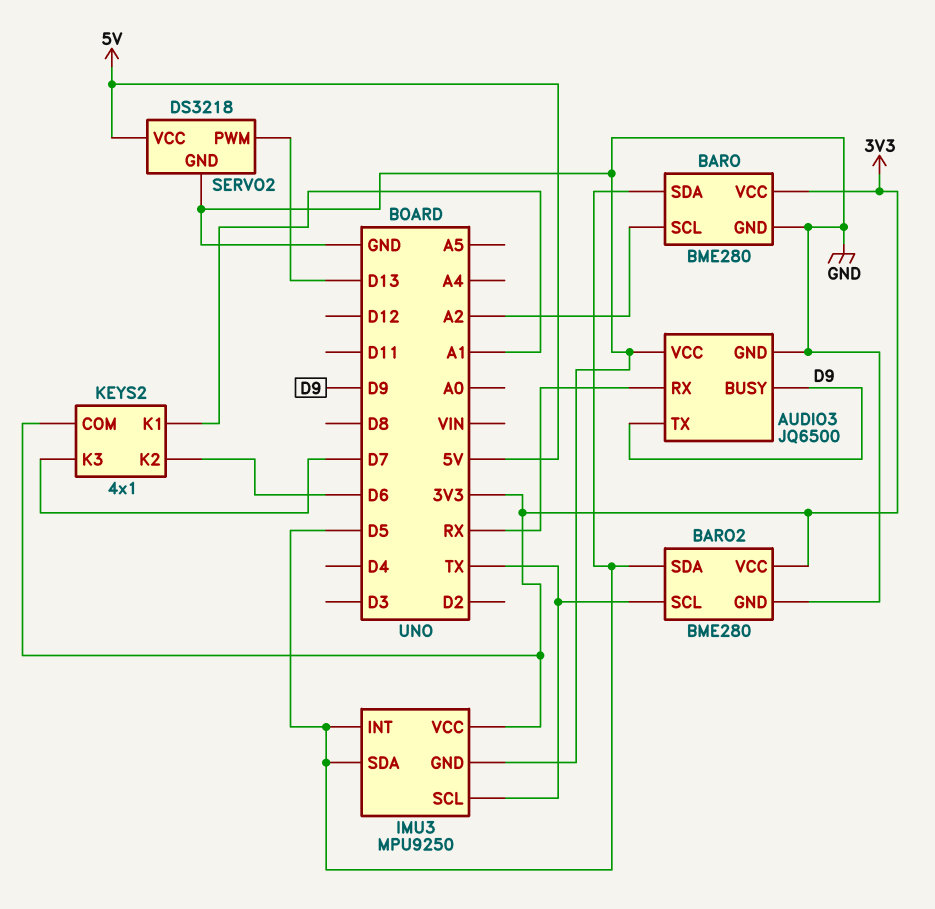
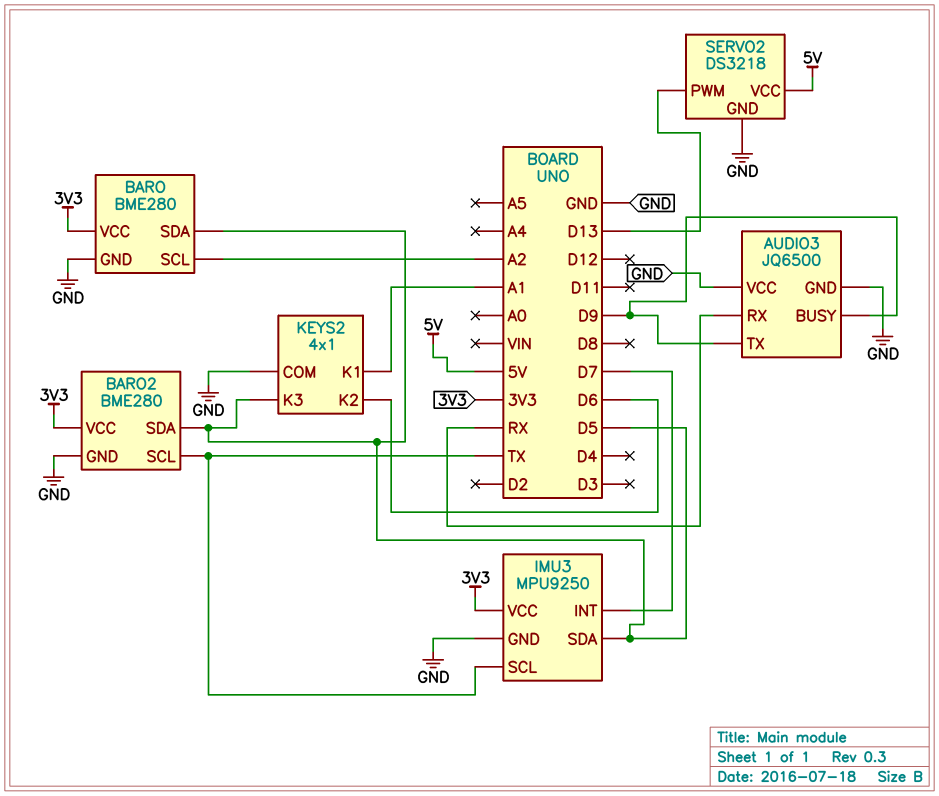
IMU3 pin INT: D5 -> D7
KEYS2 pin COM: 3V3 -> GND
KEYS2 pin K3: D7 -> D5

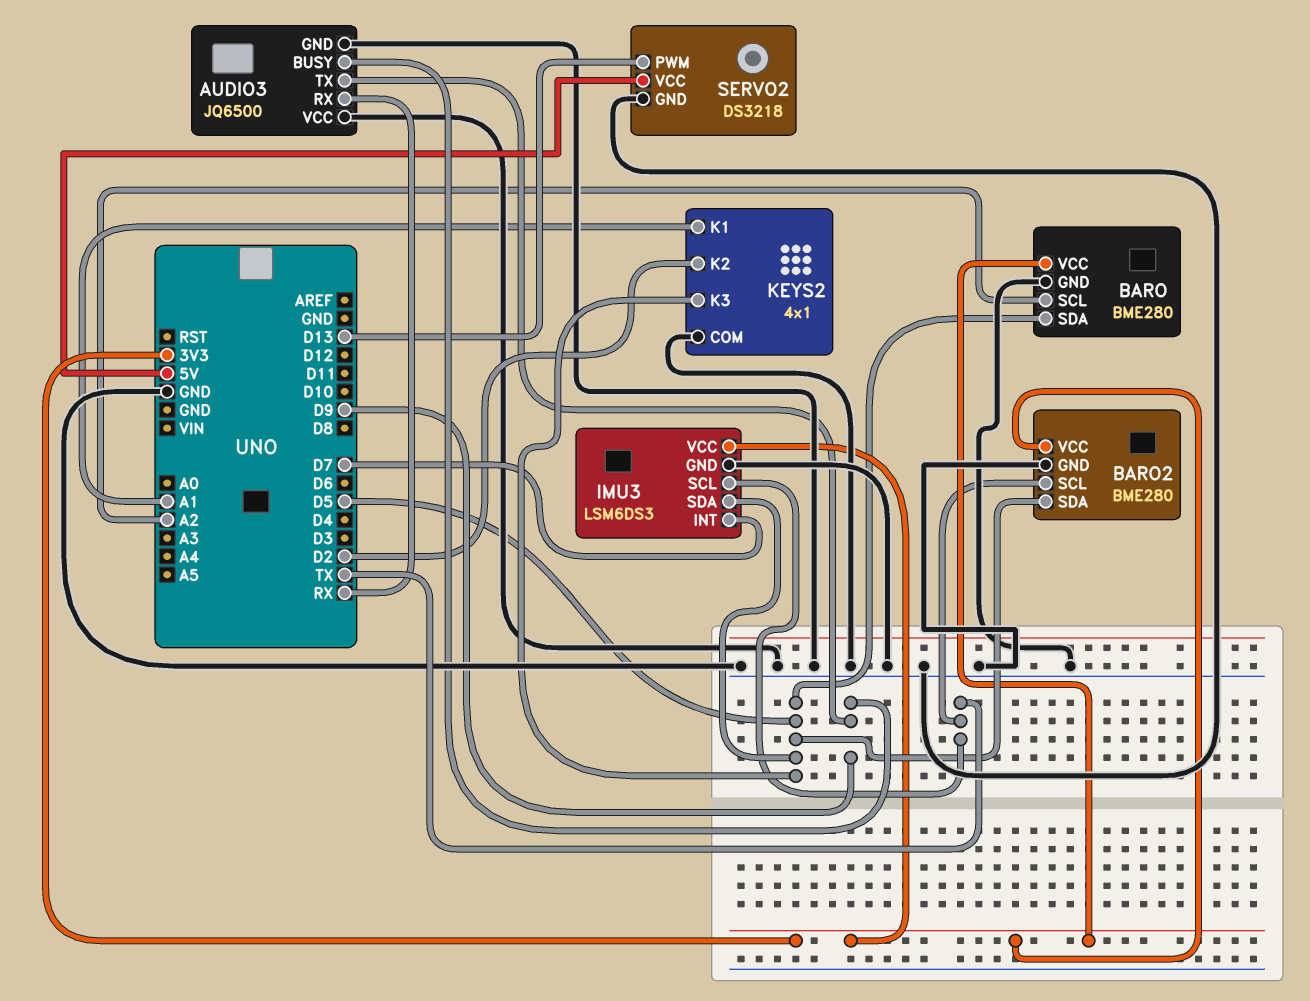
IMU3: MPU9250 -> LSM6DS3
KEYS2 pin K2: D6 -> D2

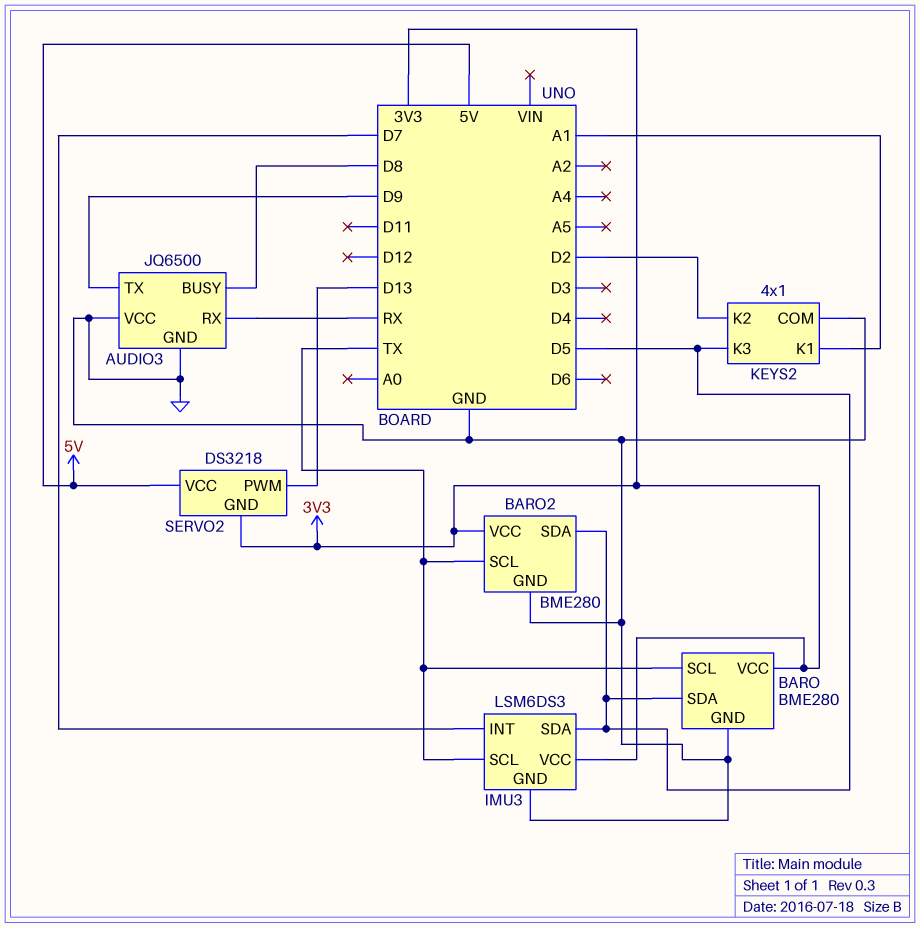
AUDIO3 pin BUSY: D9 -> D8
BARO pin SCL: A2 -> TX
SERVO2 pin GND: GND -> 3V3

